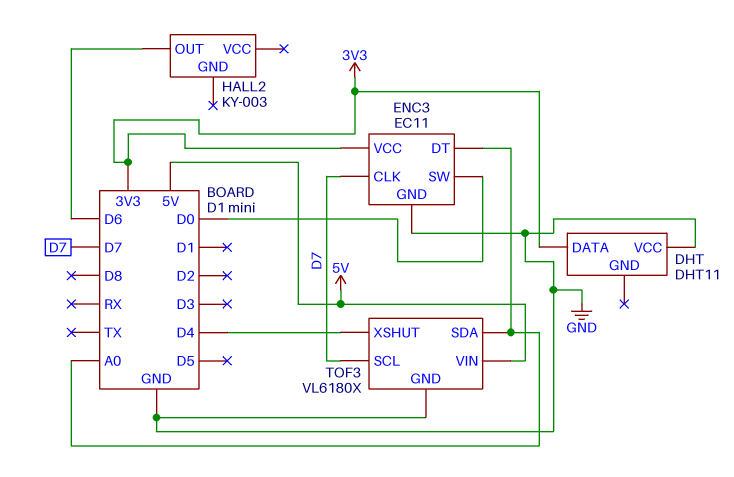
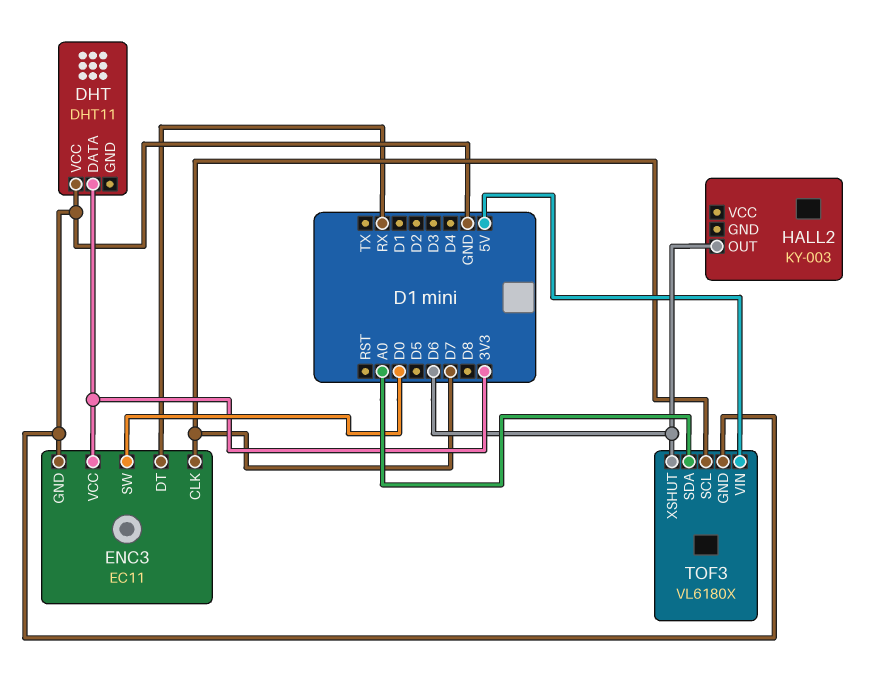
ENC3 pin DT: A0 -> RX
TOF3 pin XSHUT: D4 -> D6

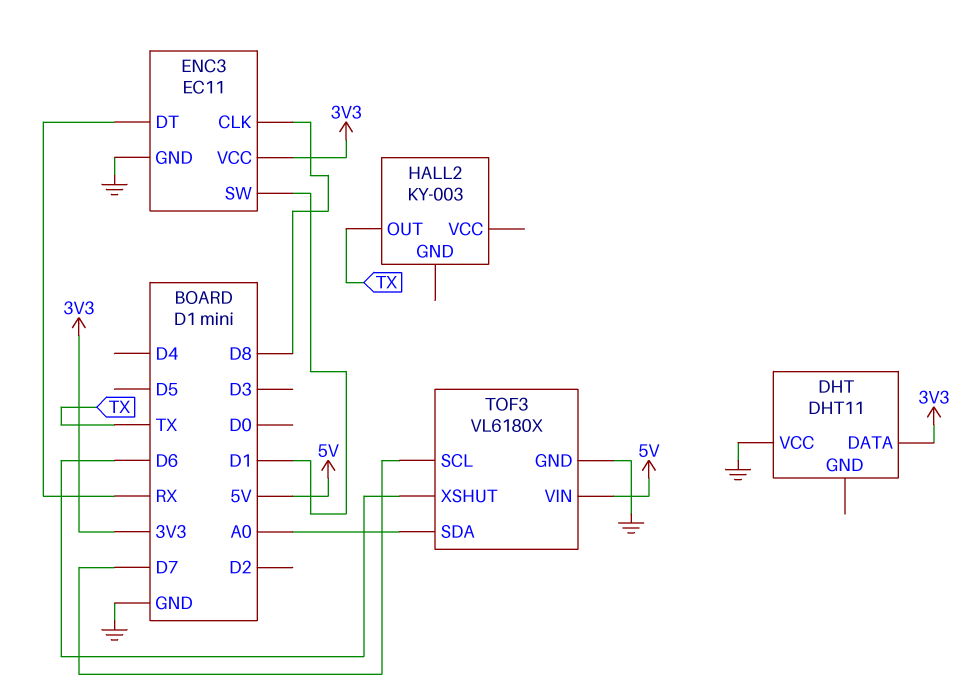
ENC3 pin CLK: D7 -> D8
ENC3 pin SW: D0 -> D1
HALL2 pin OUT: D6 -> TX

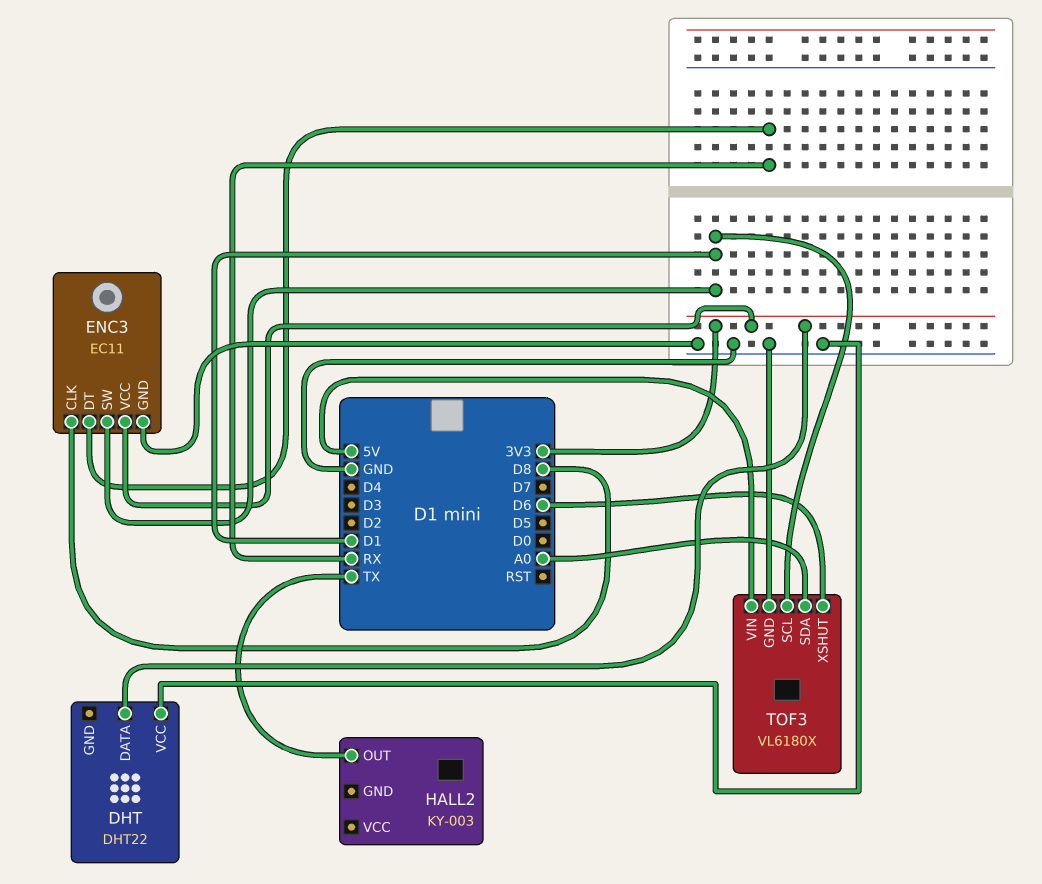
DHT: DHT11 -> DHT22
TOF3 pin SCL: D7 -> D1

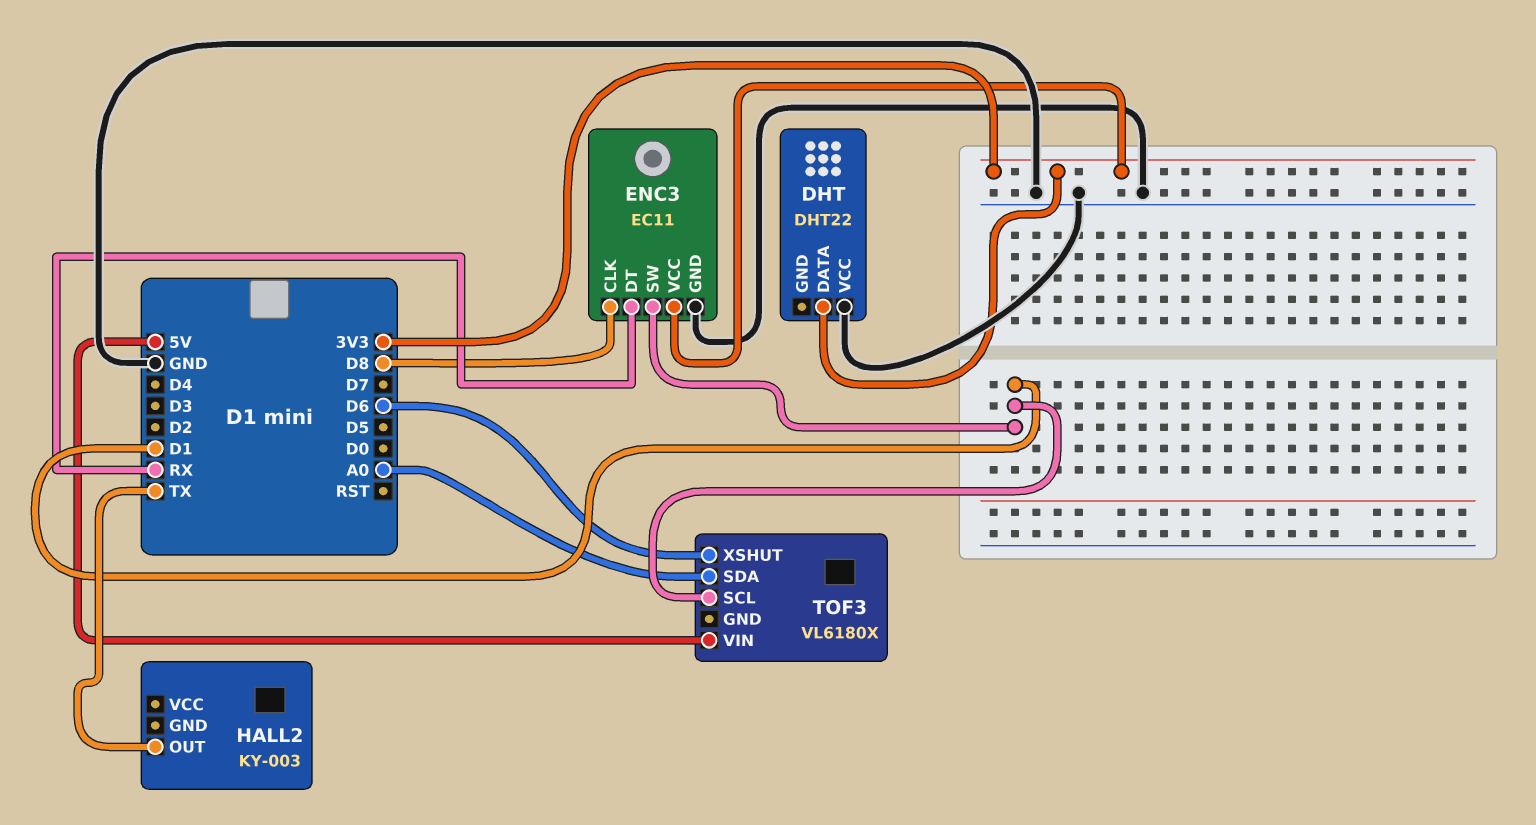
TOF3 pin GND: GND -> none

